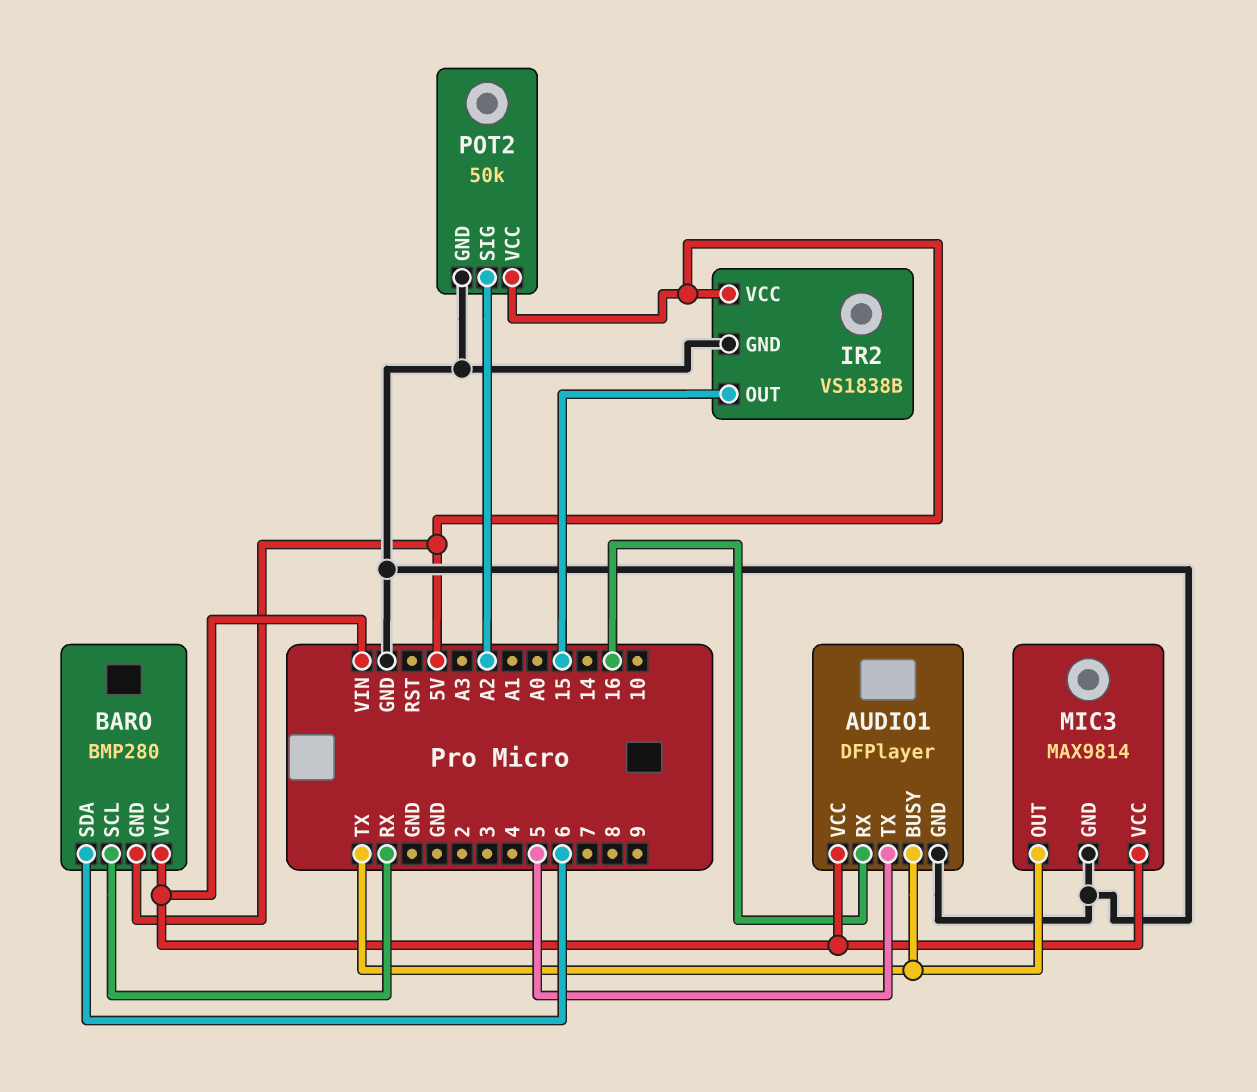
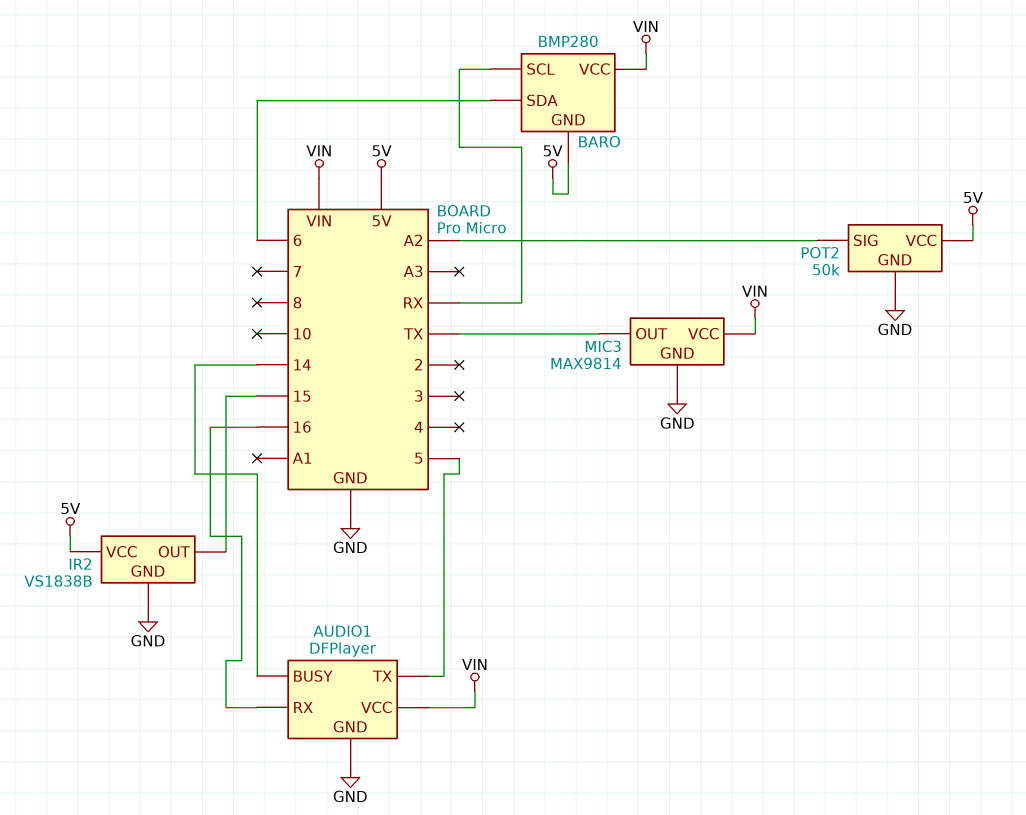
AUDIO1 pin BUSY: TX -> 14

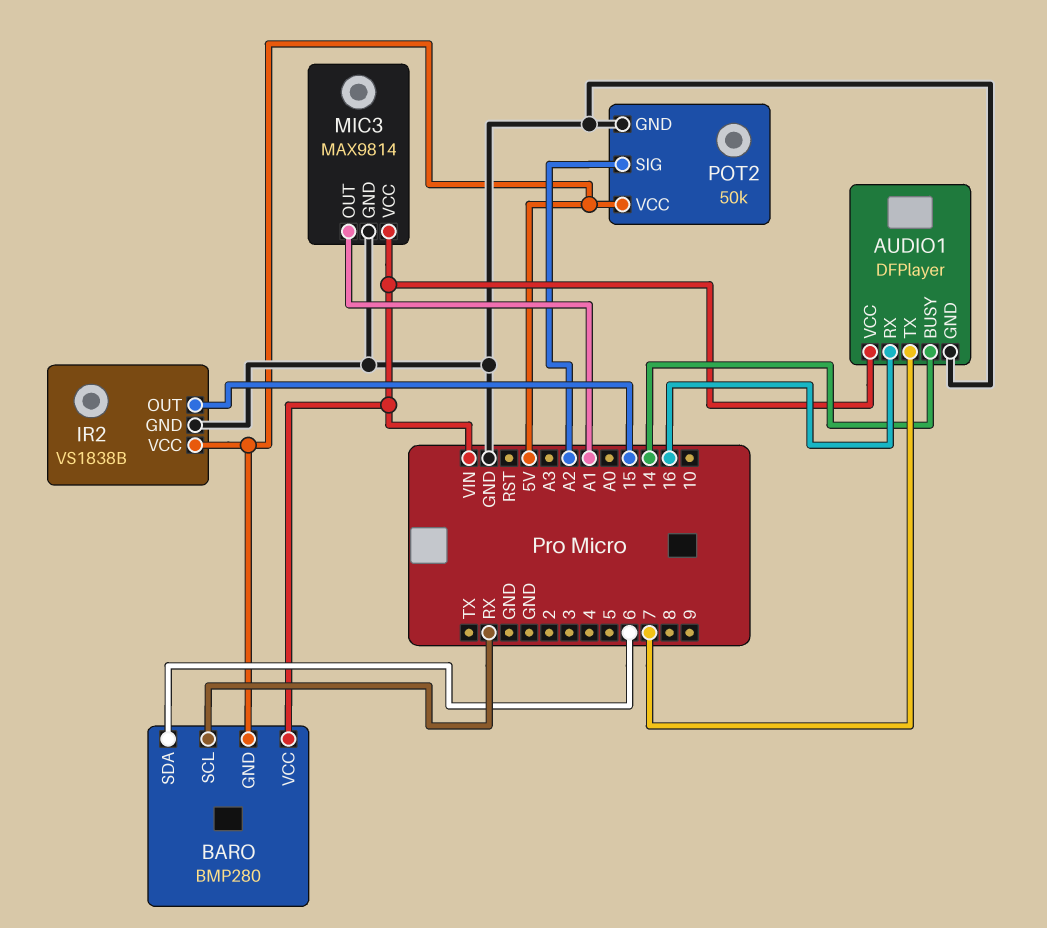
AUDIO1 pin TX: 5 -> 7
MIC3 pin OUT: TX -> A1

